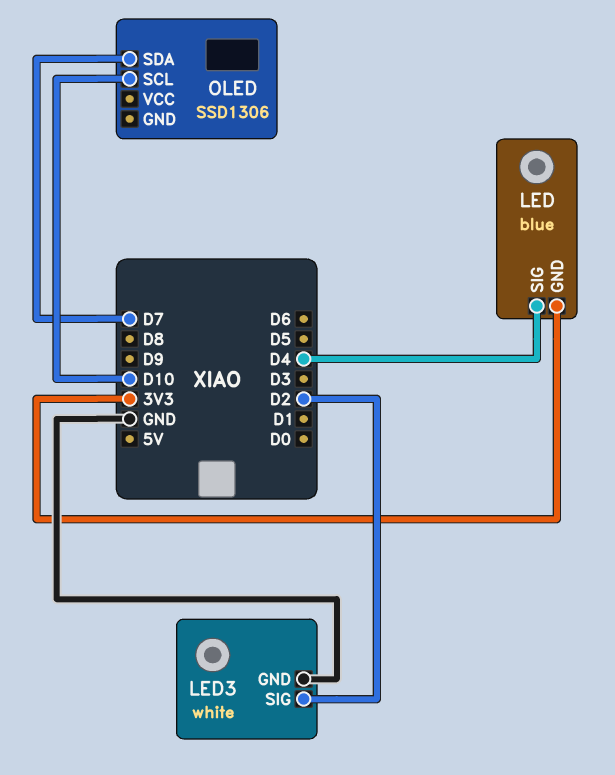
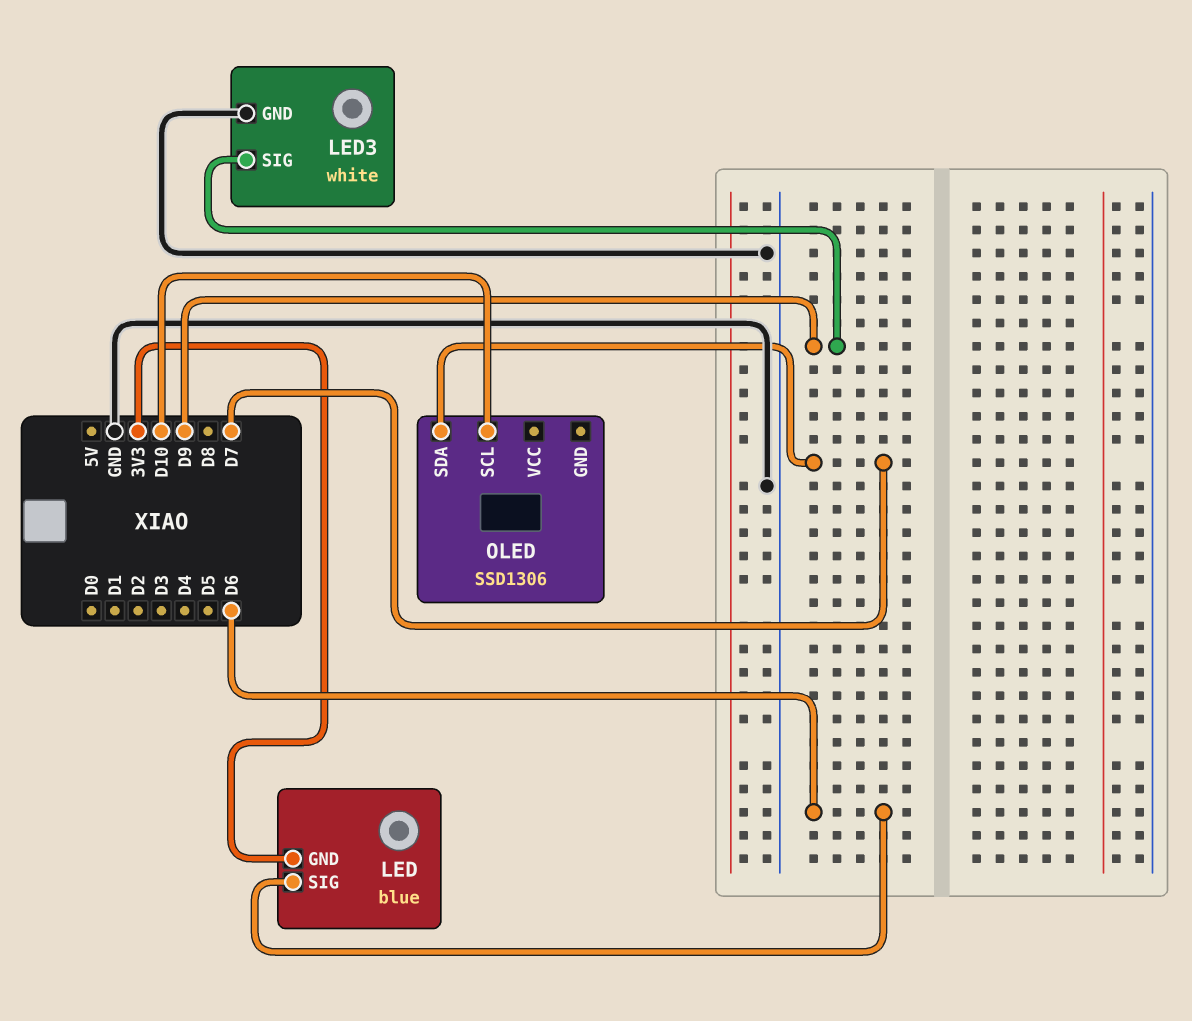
LED pin SIG: D4 -> D6
LED3 pin SIG: D2 -> D9

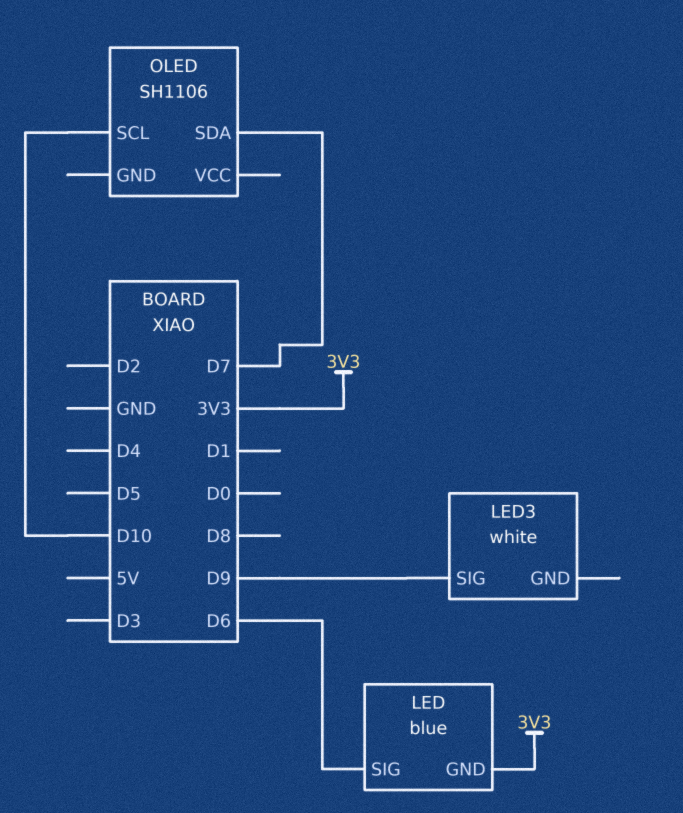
LED3 pin GND: GND -> none
OLED: SSD1306 -> SH1106

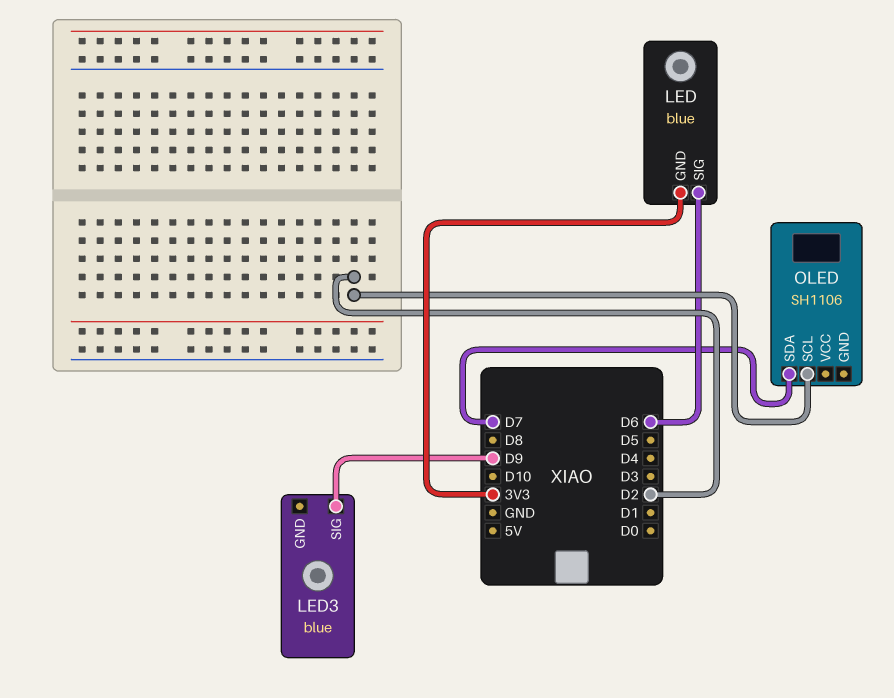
LED3: white -> blue
OLED pin SCL: D10 -> D2

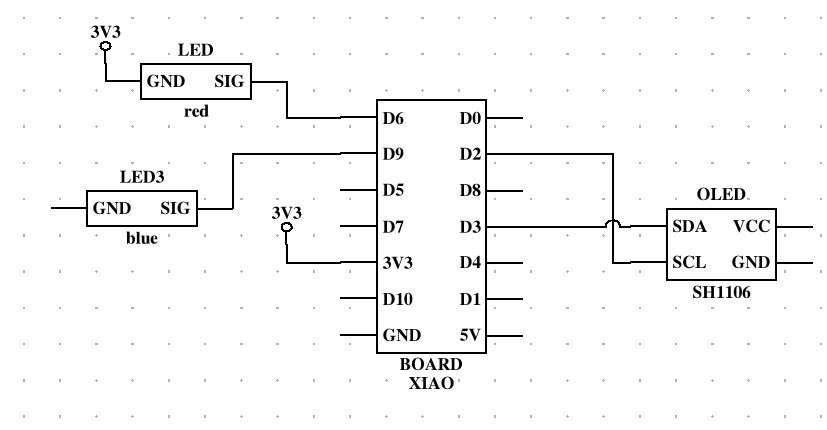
LED: blue -> red
OLED pin SDA: D7 -> D3

